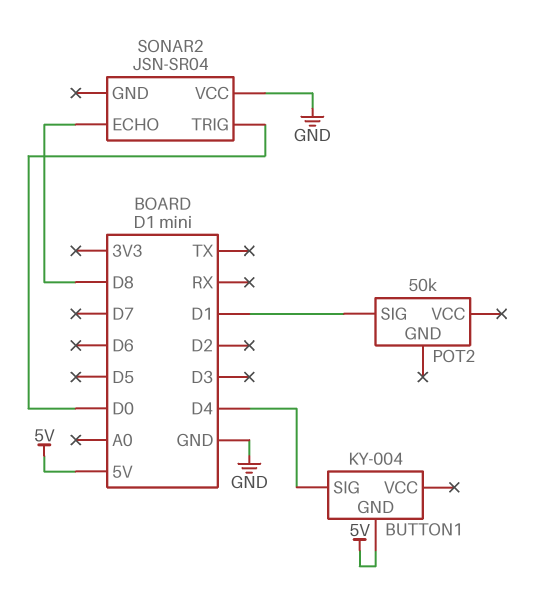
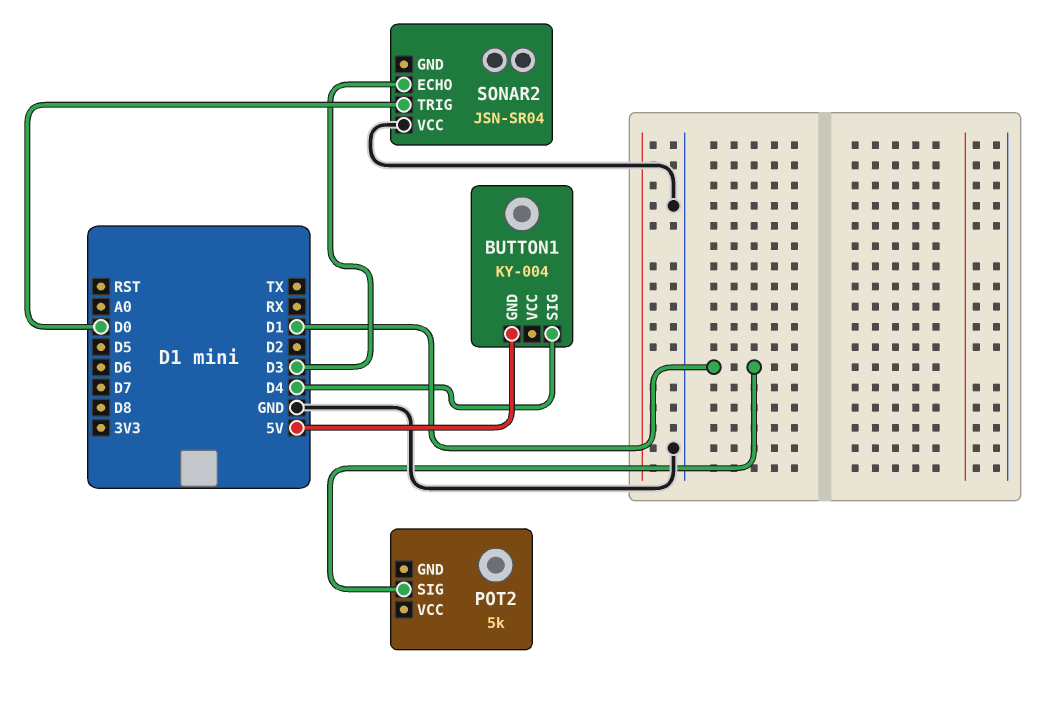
POT2: 50k -> 5k
SONAR2 pin ECHO: D8 -> D3

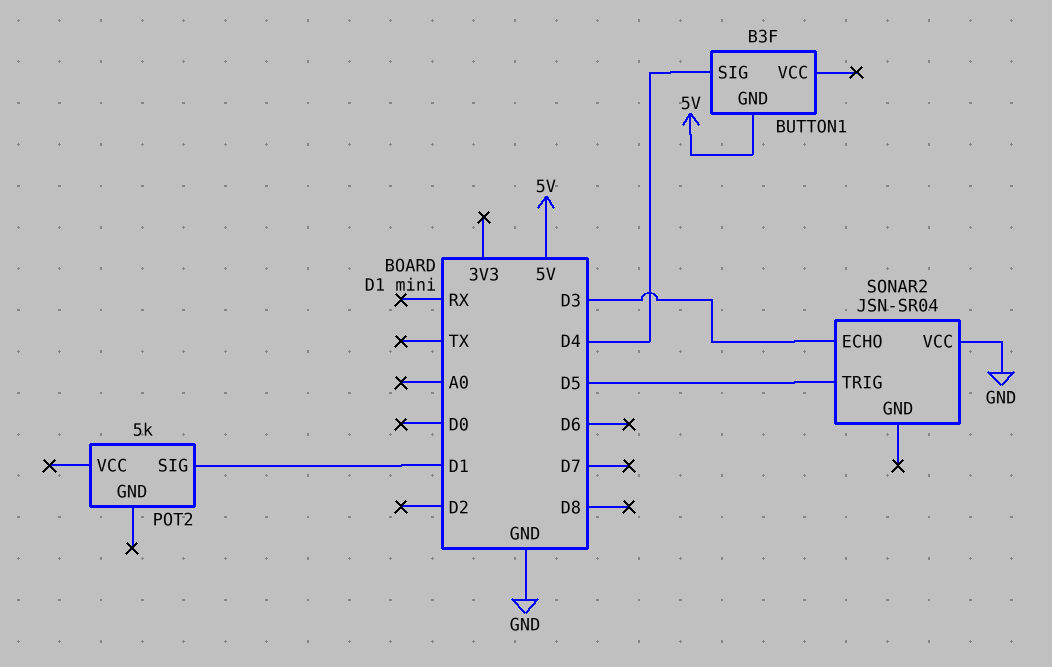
BUTTON1: KY-004 -> B3F
SONAR2 pin TRIG: D0 -> D5

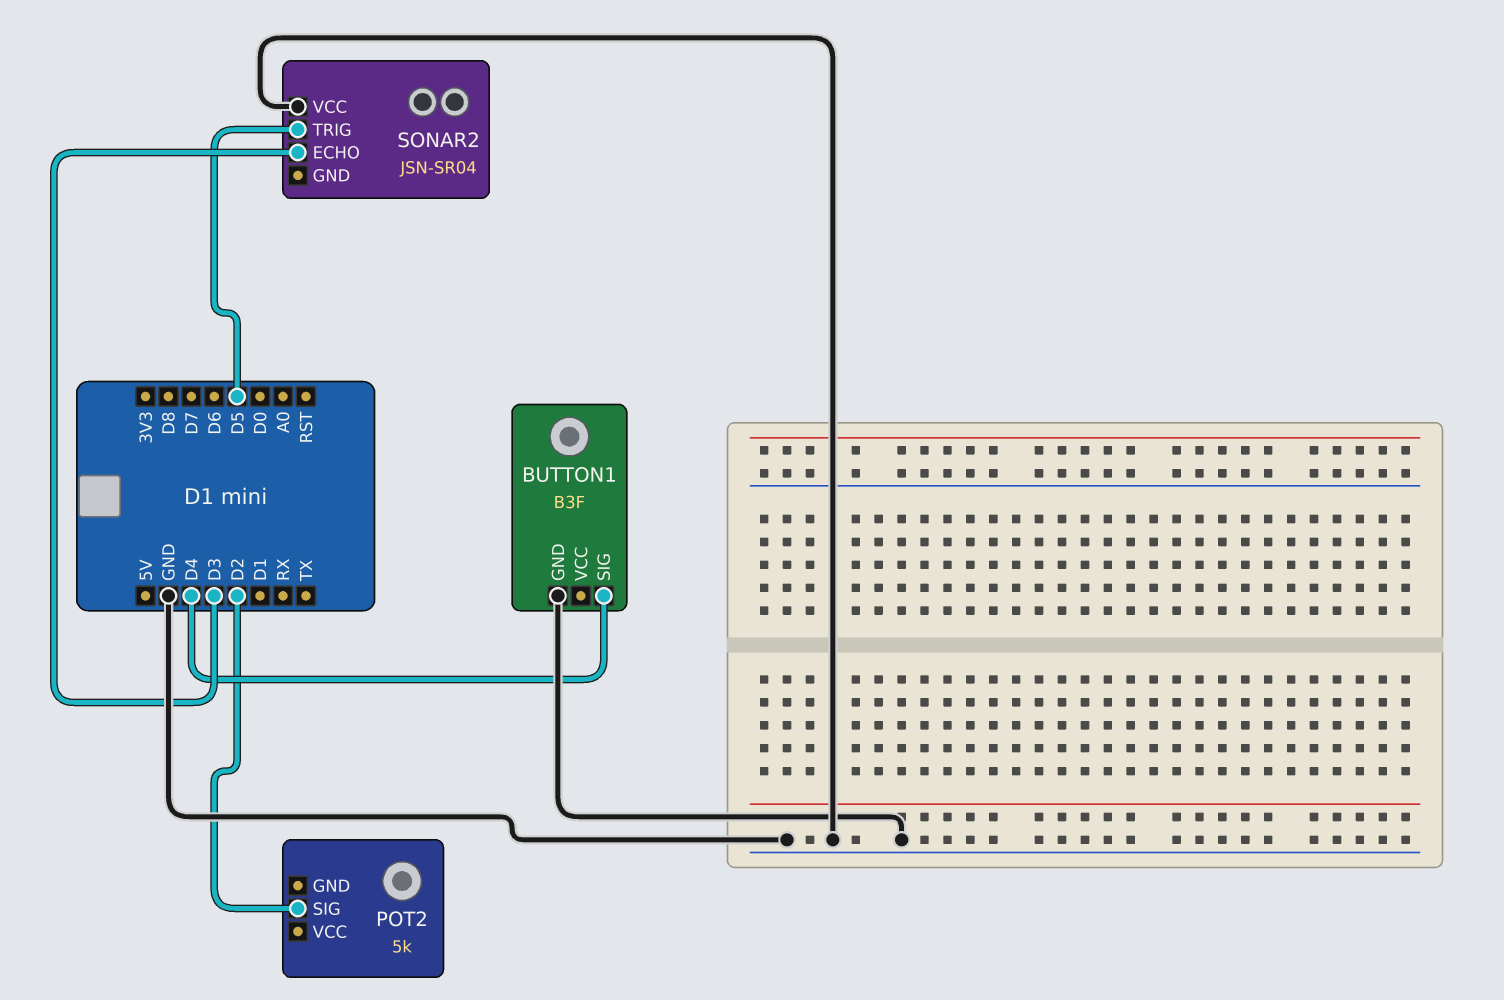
BUTTON1 pin GND: 5V -> GND
POT2 pin SIG: D1 -> D2

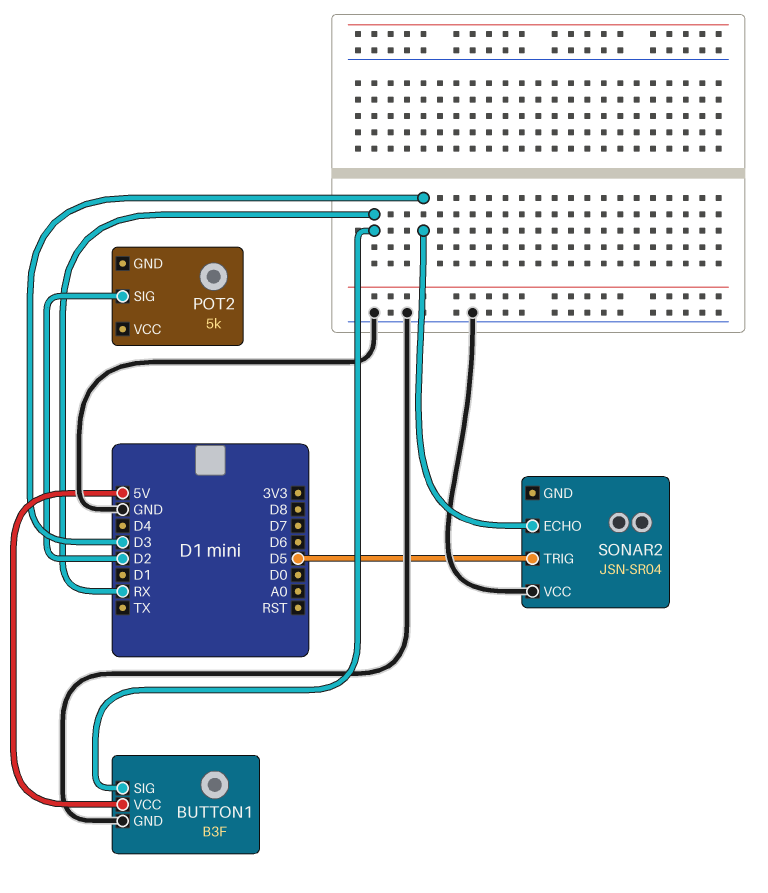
BUTTON1 pin SIG: D4 -> RX
BUTTON1 pin VCC: none -> 5V

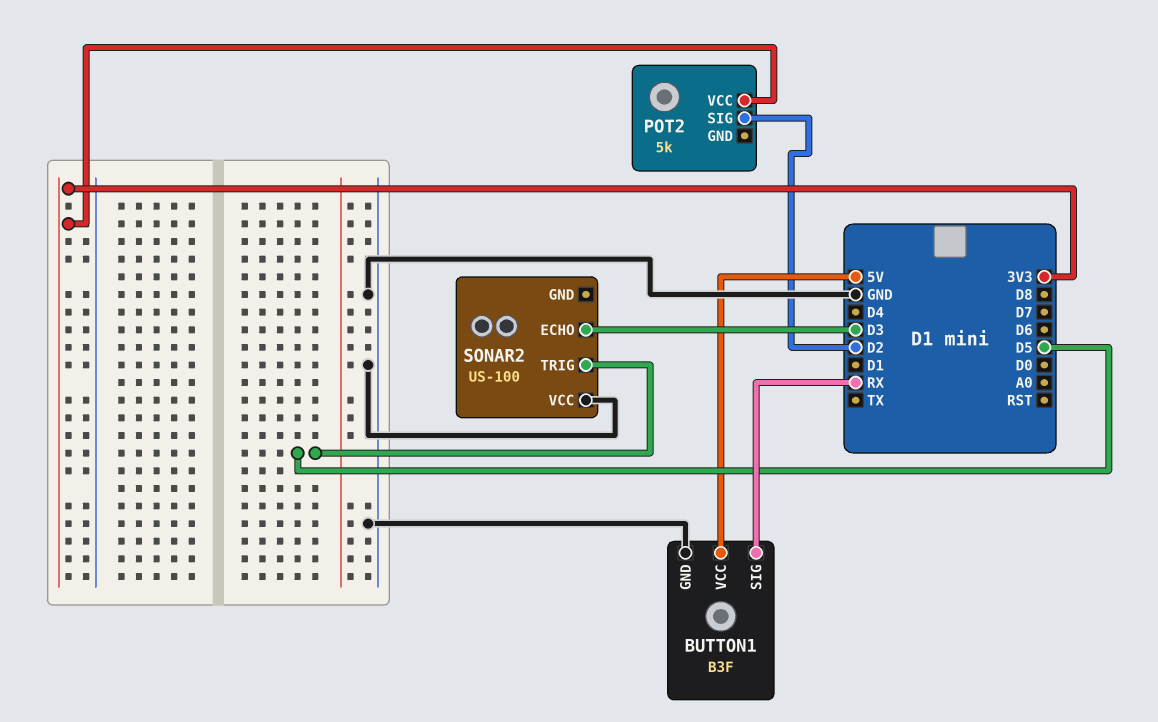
POT2 pin VCC: none -> 3V3
SONAR2: JSN-SR04 -> US-100

